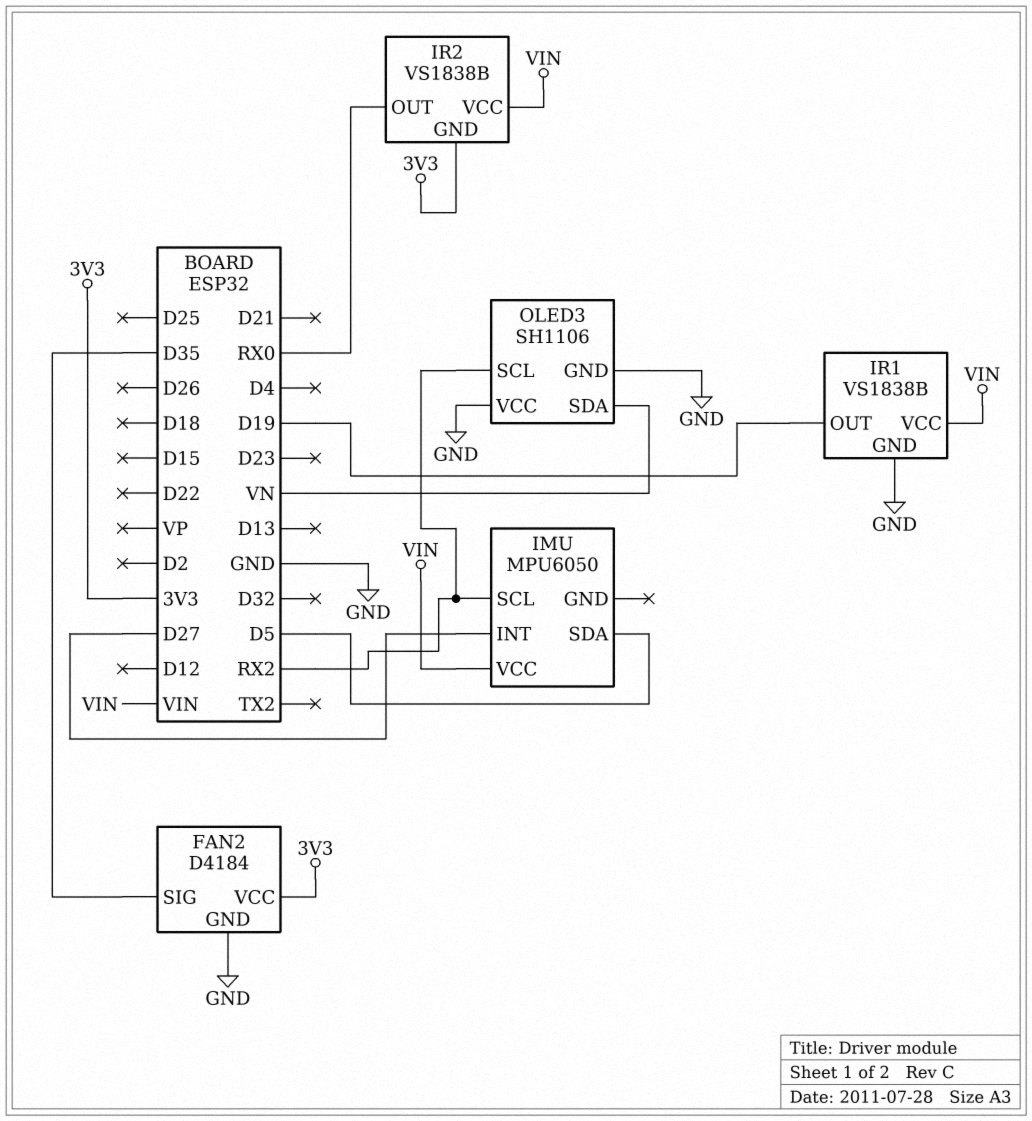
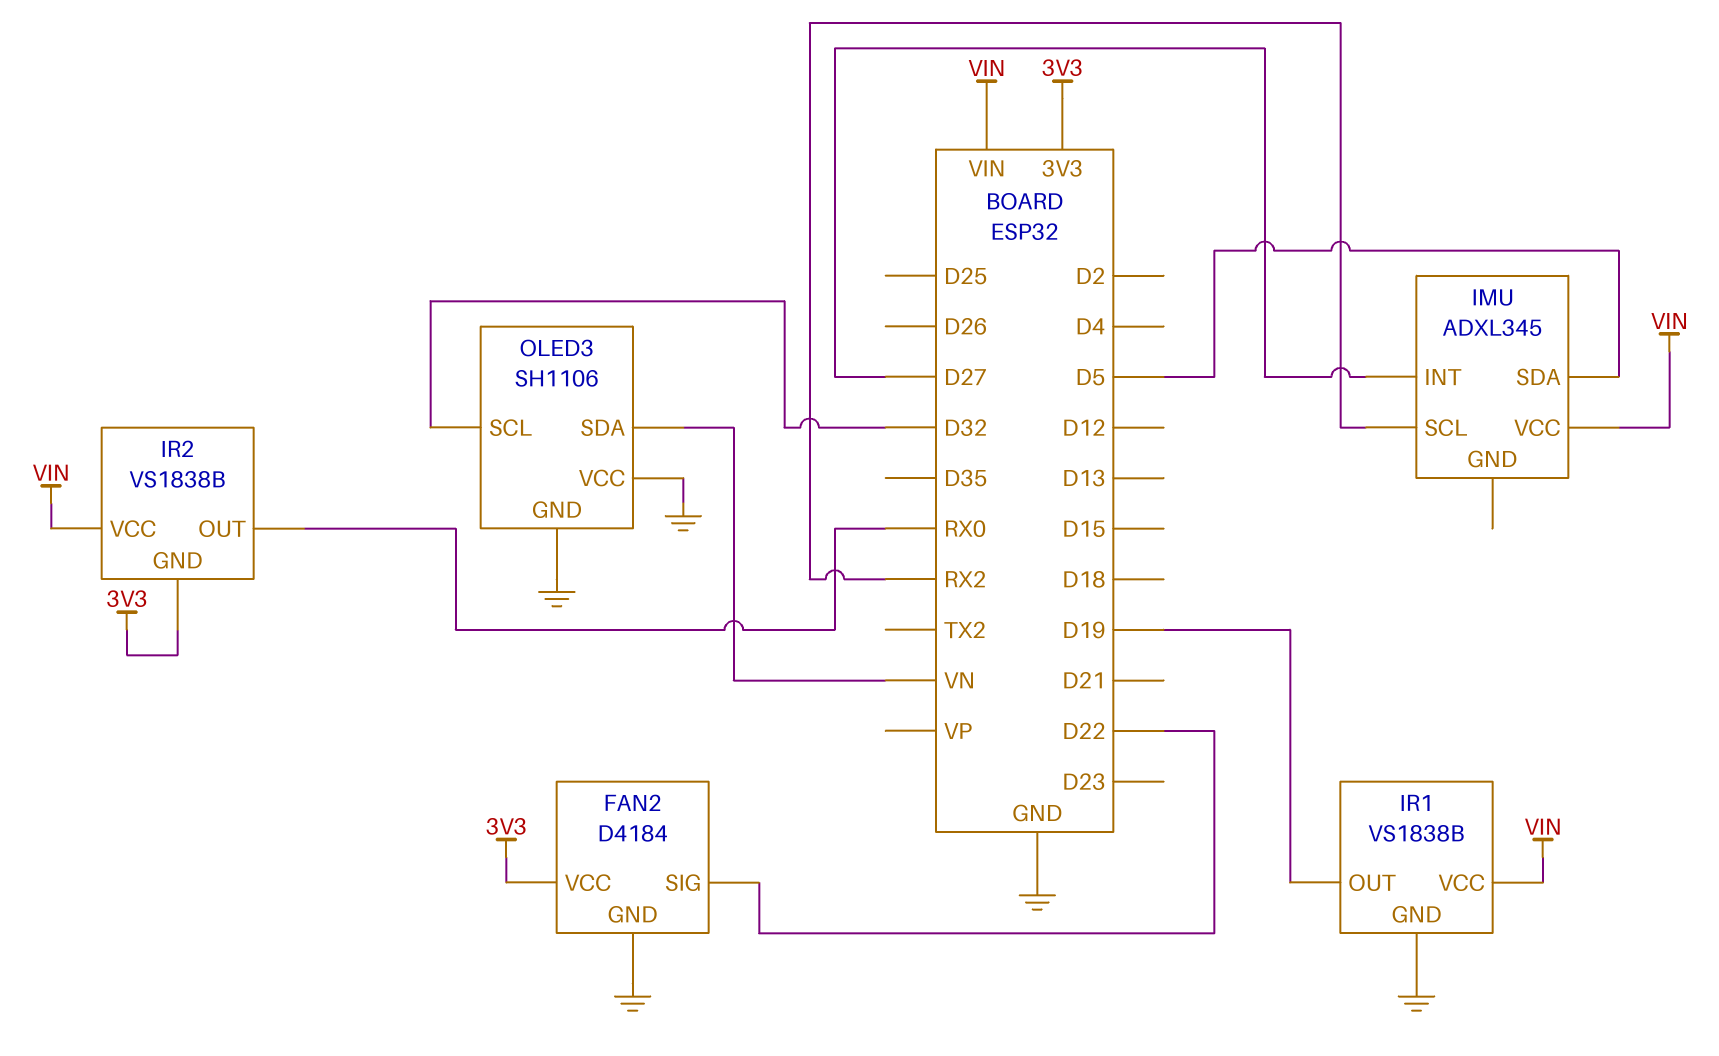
FAN2 pin SIG: D35 -> D22
IMU: MPU6050 -> ADXL345
OLED3 pin SCL: RX2 -> D32

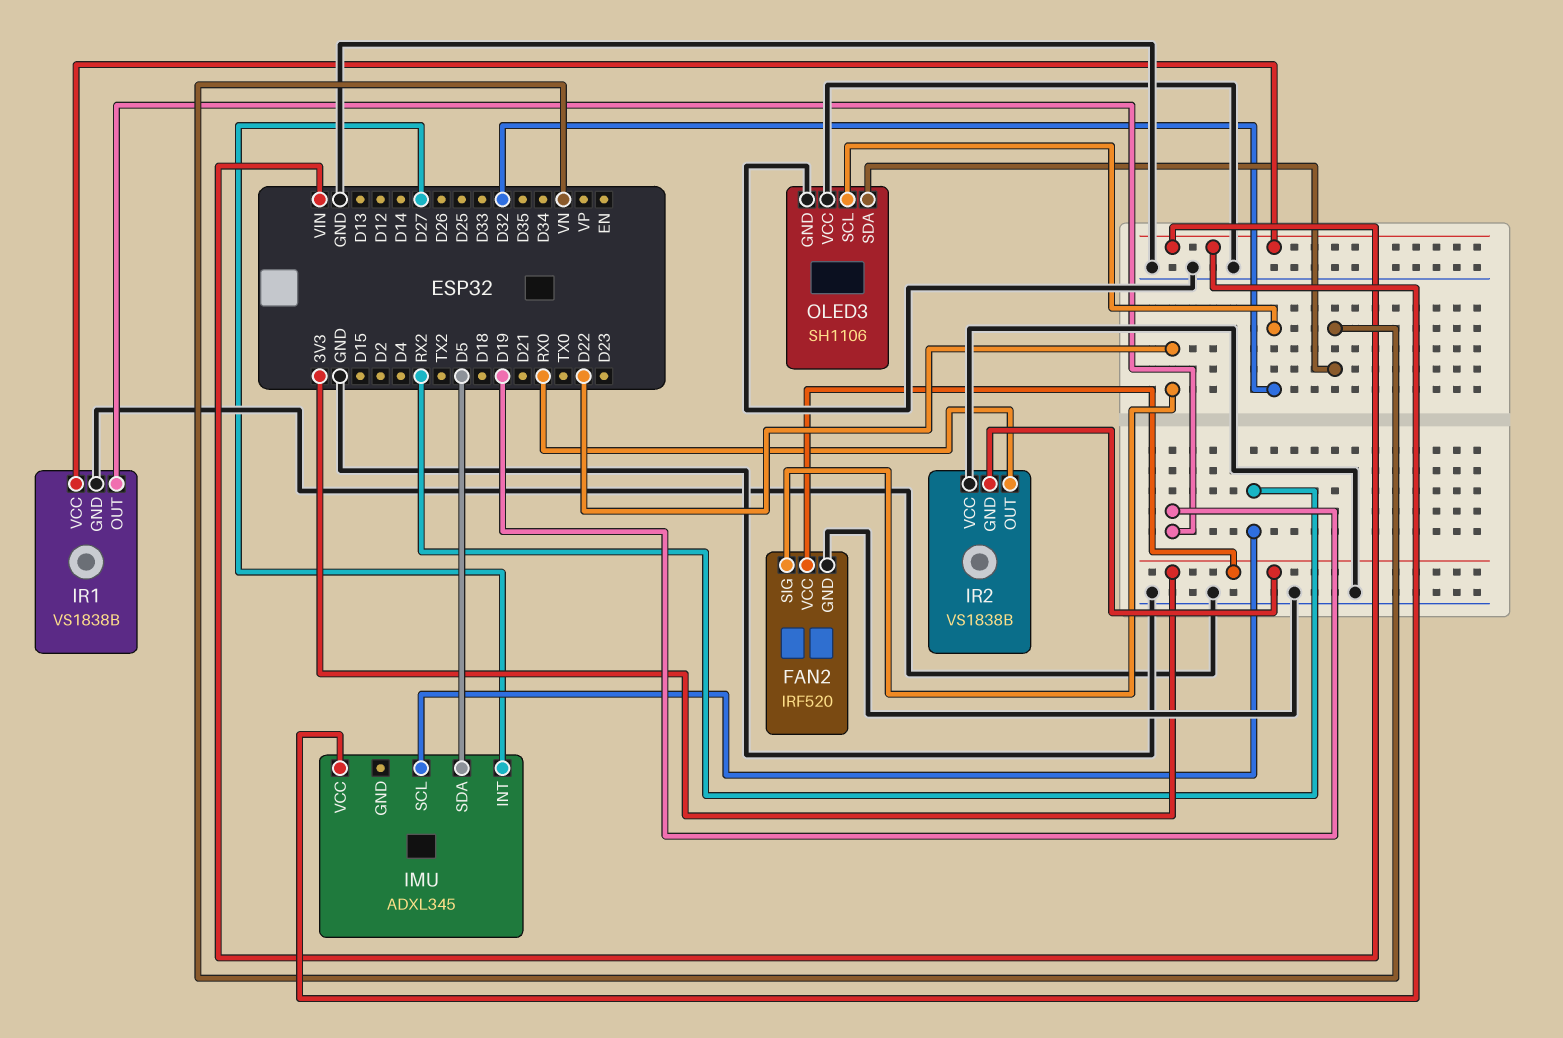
FAN2: D4184 -> IRF520
IR2 pin VCC: VIN -> GND

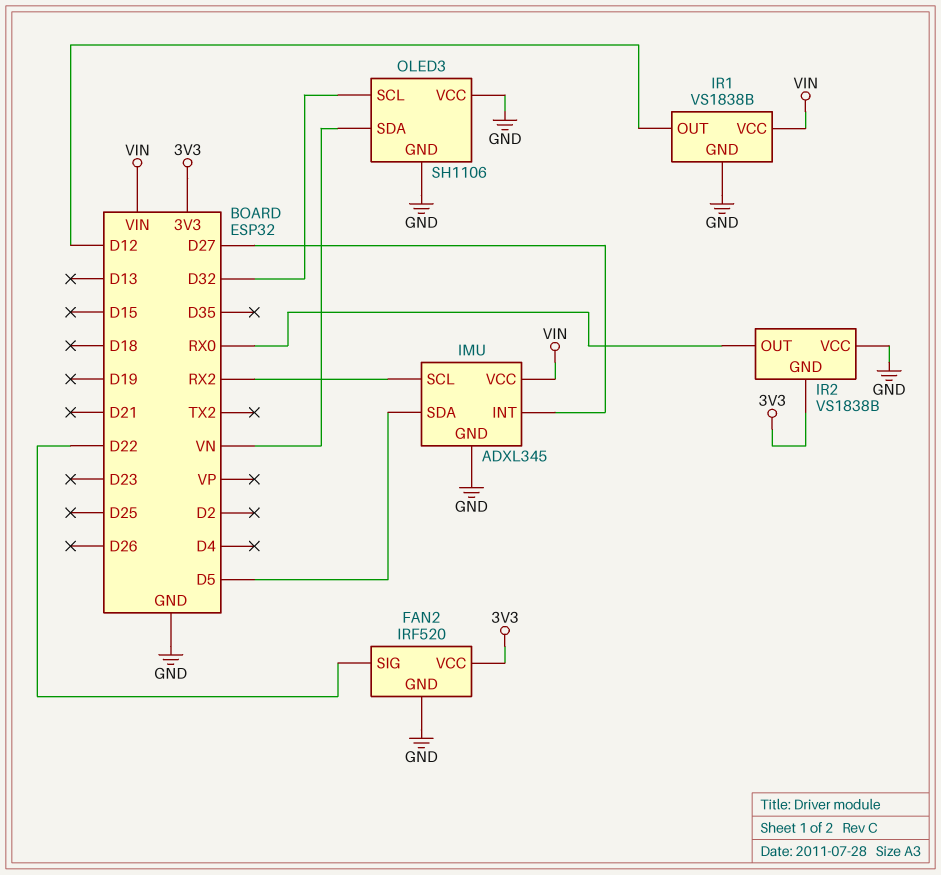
IMU pin GND: none -> GND
IR1 pin OUT: D19 -> D12

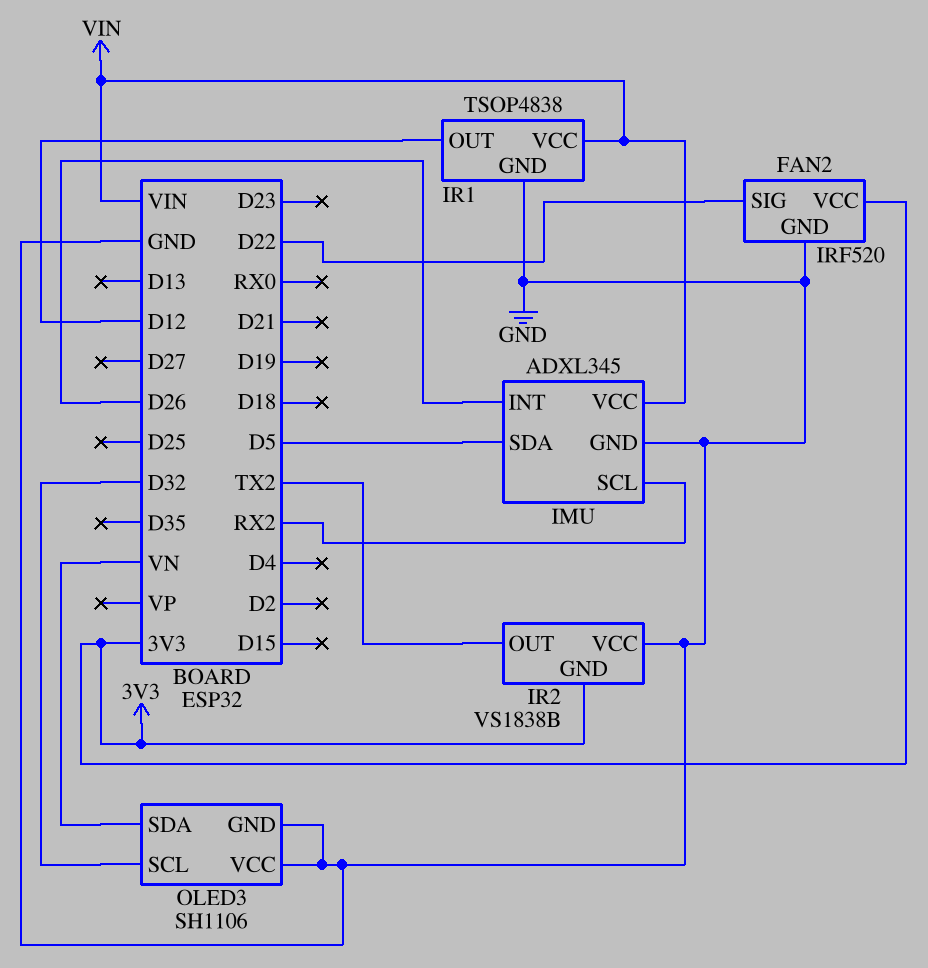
IMU pin INT: D27 -> D26
IR1: VS1838B -> TSOP4838
IR2 pin OUT: RX0 -> TX2

